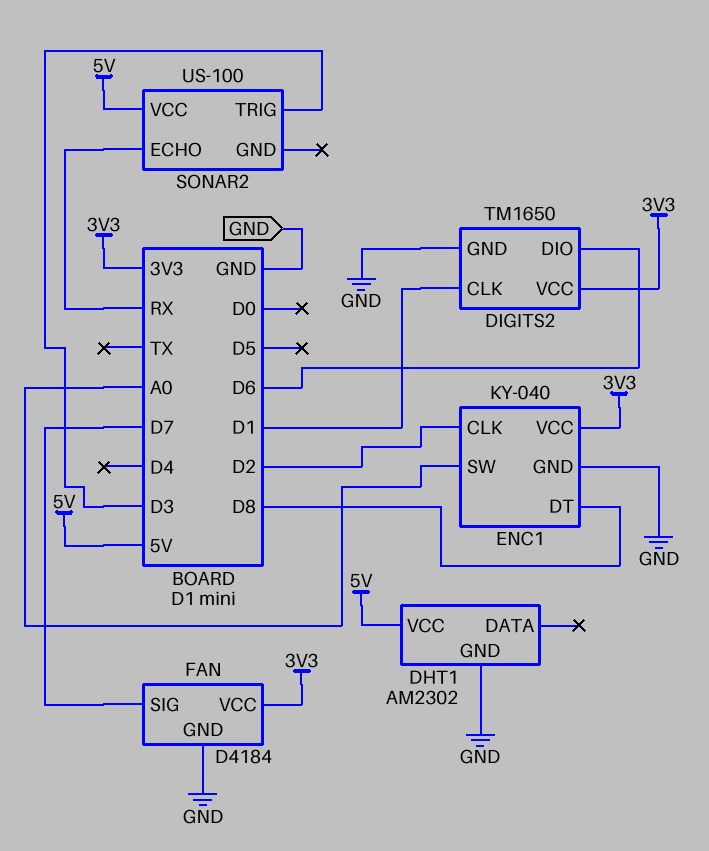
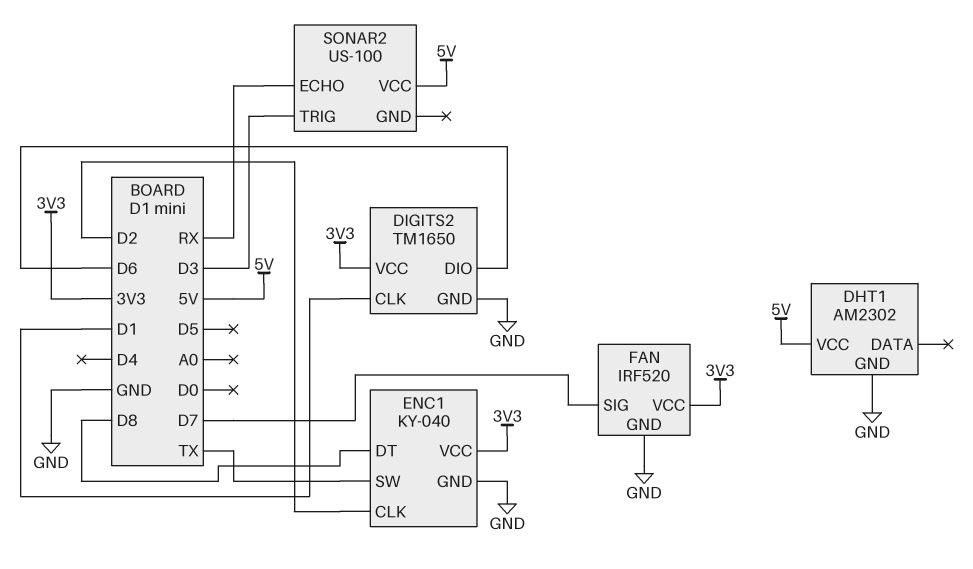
ENC1 pin SW: A0 -> TX
FAN: D4184 -> IRF520

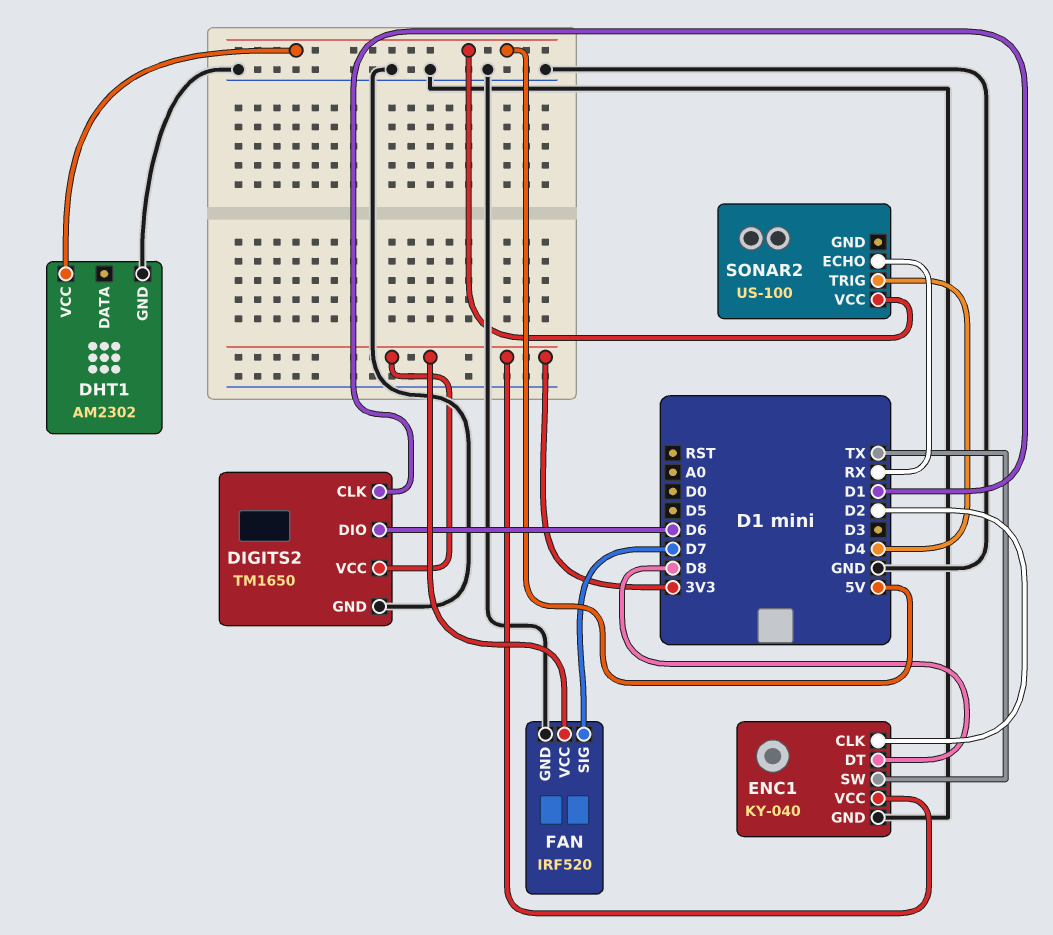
SONAR2 pin TRIG: D3 -> D4

